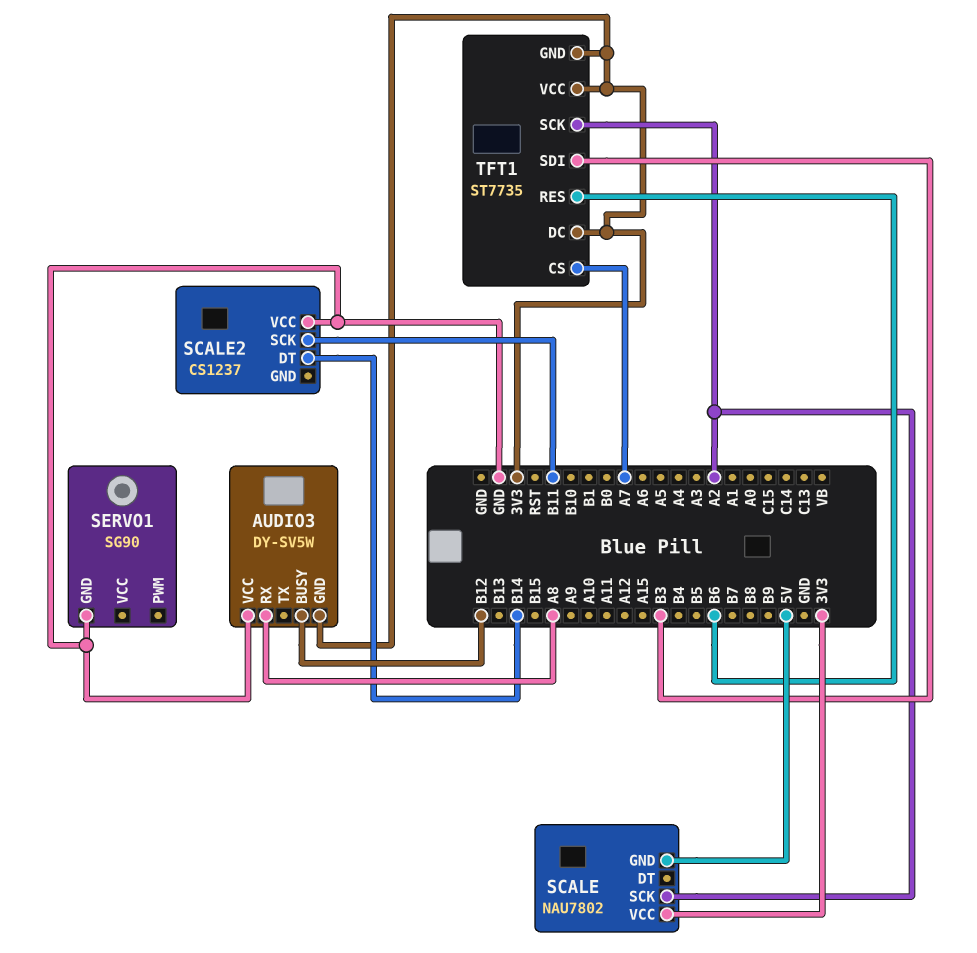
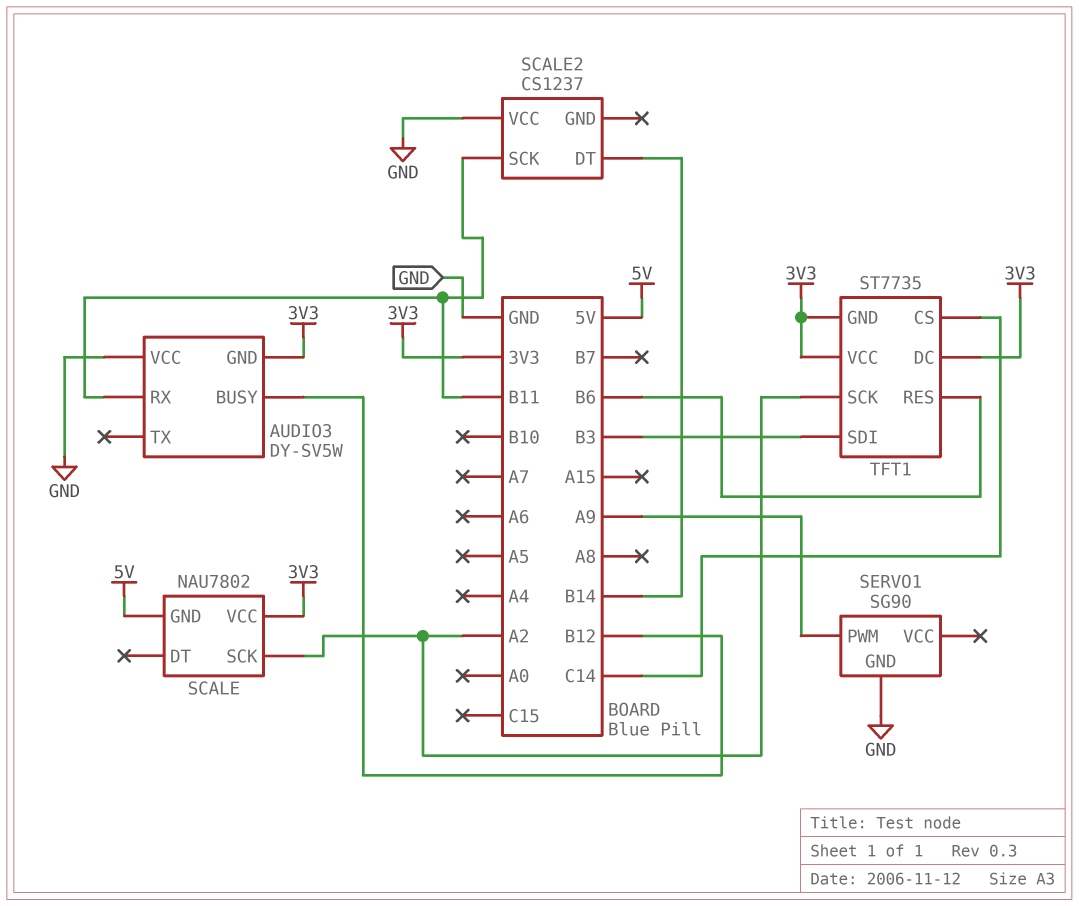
AUDIO3 pin RX: A8 -> B11
SERVO1 pin PWM: none -> A9
TFT1 pin CS: A7 -> C14

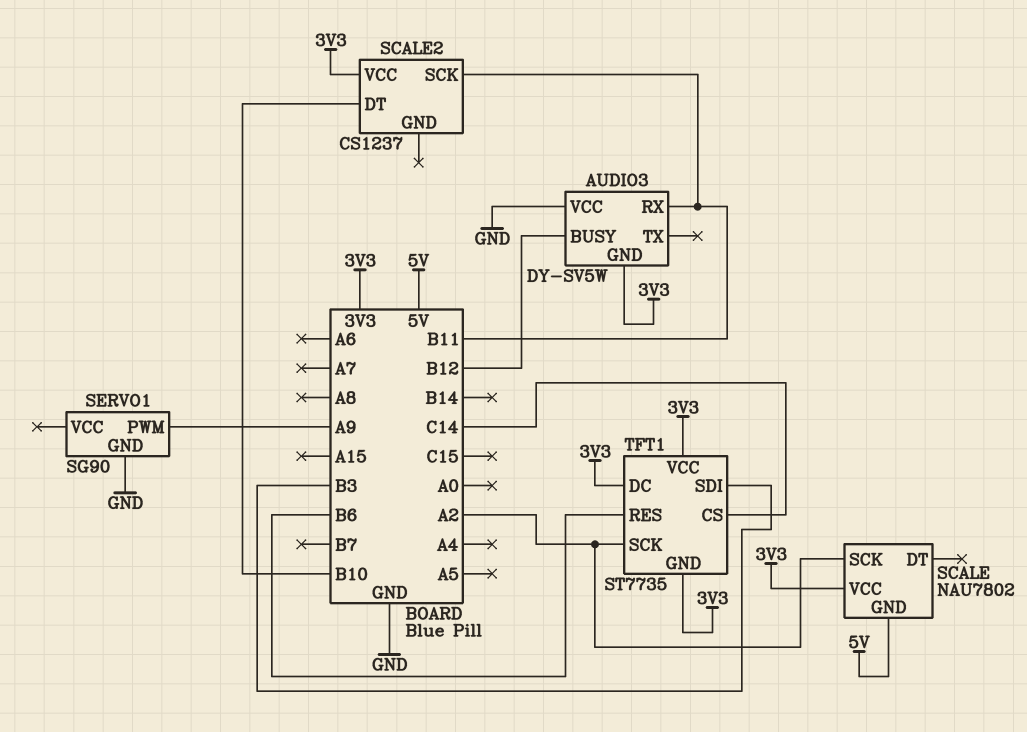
SCALE2 pin DT: B14 -> B10
SCALE2 pin VCC: GND -> 3V3

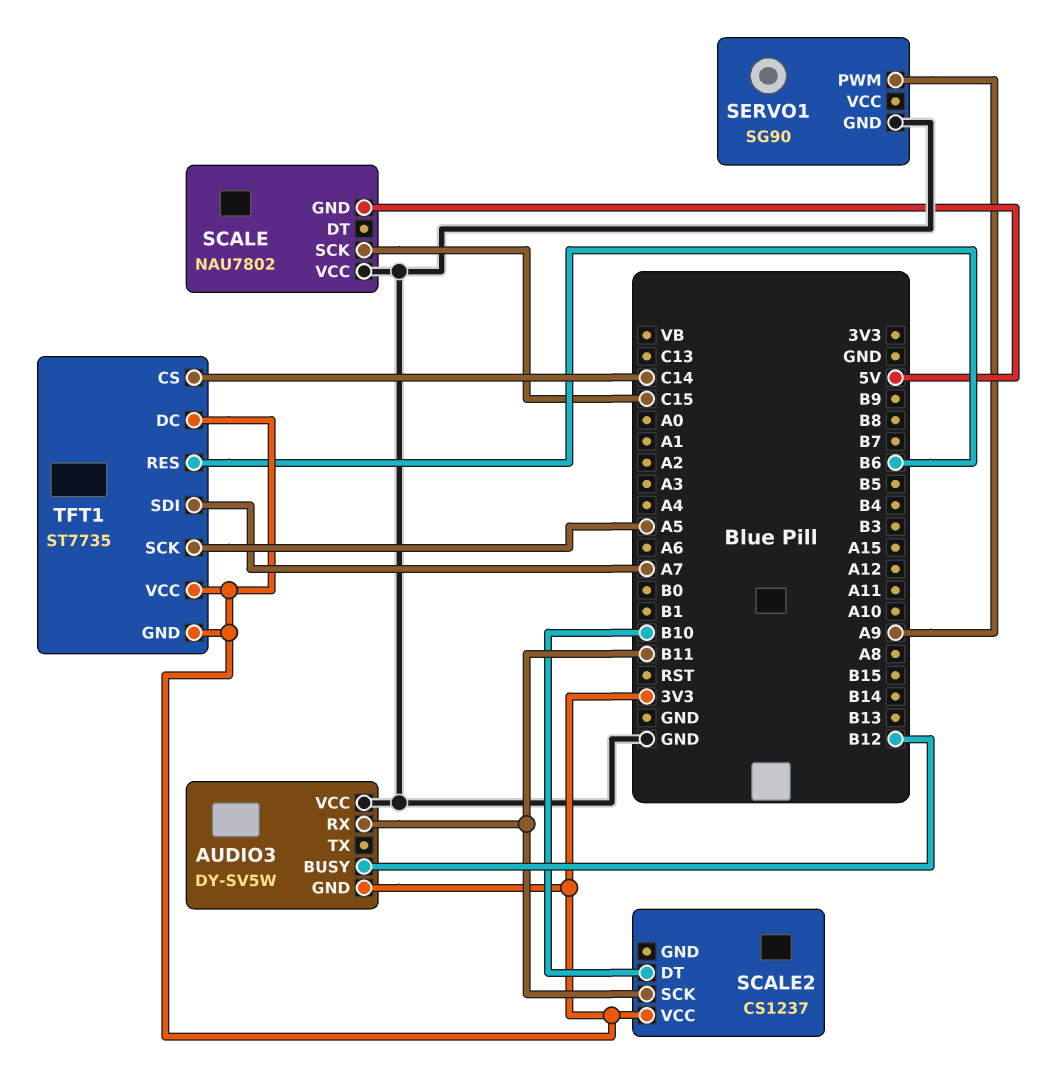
SCALE pin SCK: A2 -> C15
SCALE pin VCC: 3V3 -> GND
TFT1 pin SCK: A2 -> A5
TFT1 pin SDI: B3 -> A7

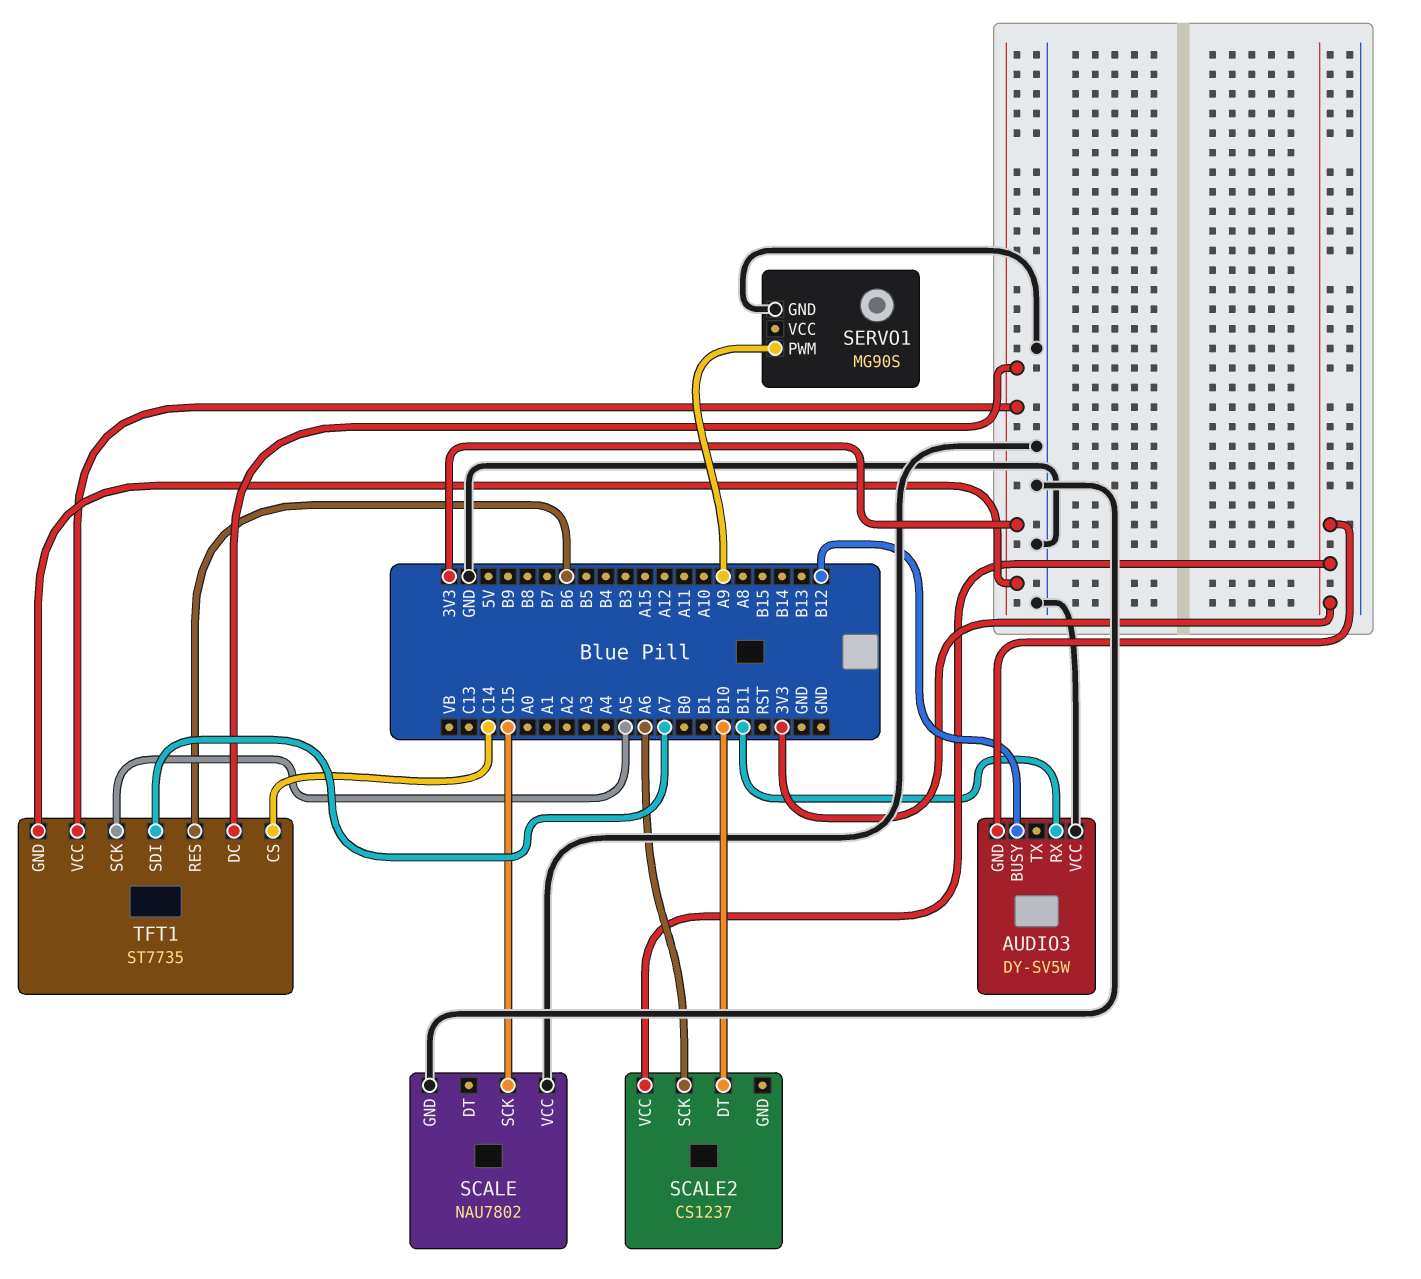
SCALE pin GND: 5V -> GND
SCALE2 pin SCK: B11 -> A6
SERVO1: SG90 -> MG90S

